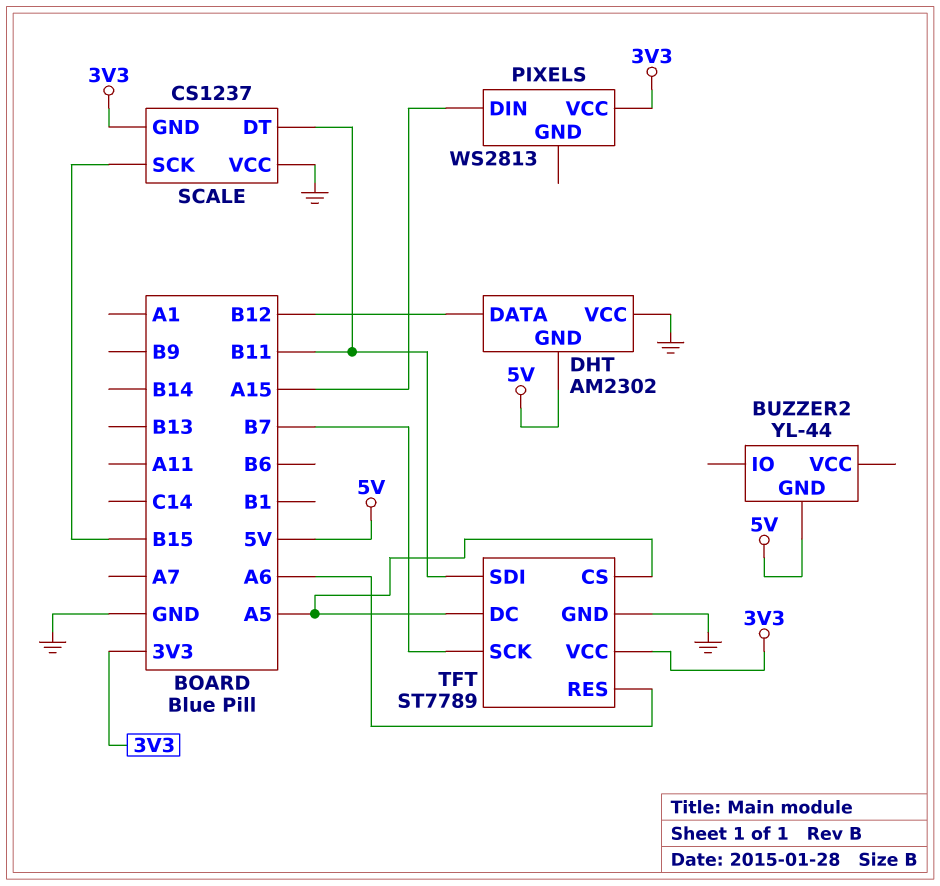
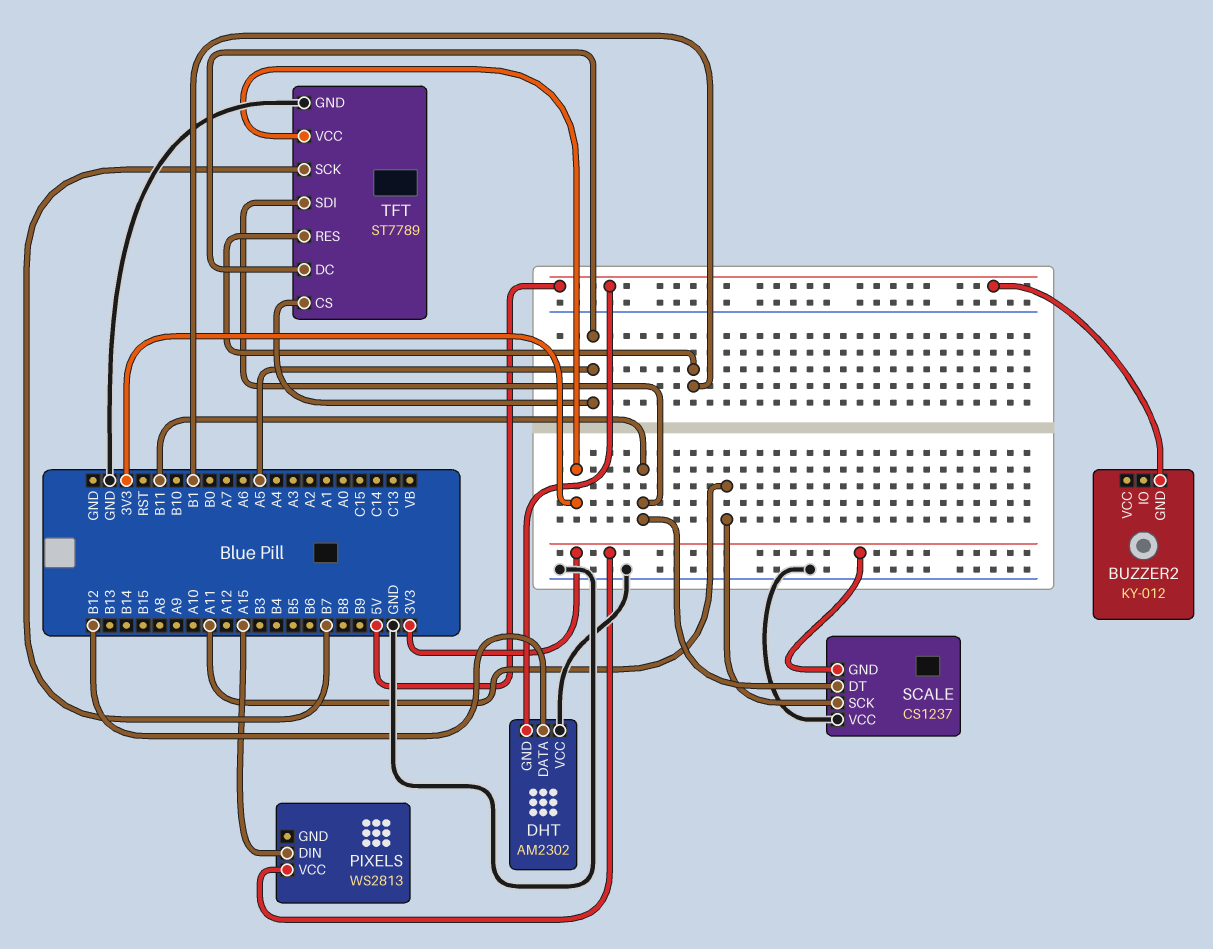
BUZZER2: YL-44 -> KY-012
SCALE pin SCK: B15 -> A11
TFT pin RES: A6 -> B1

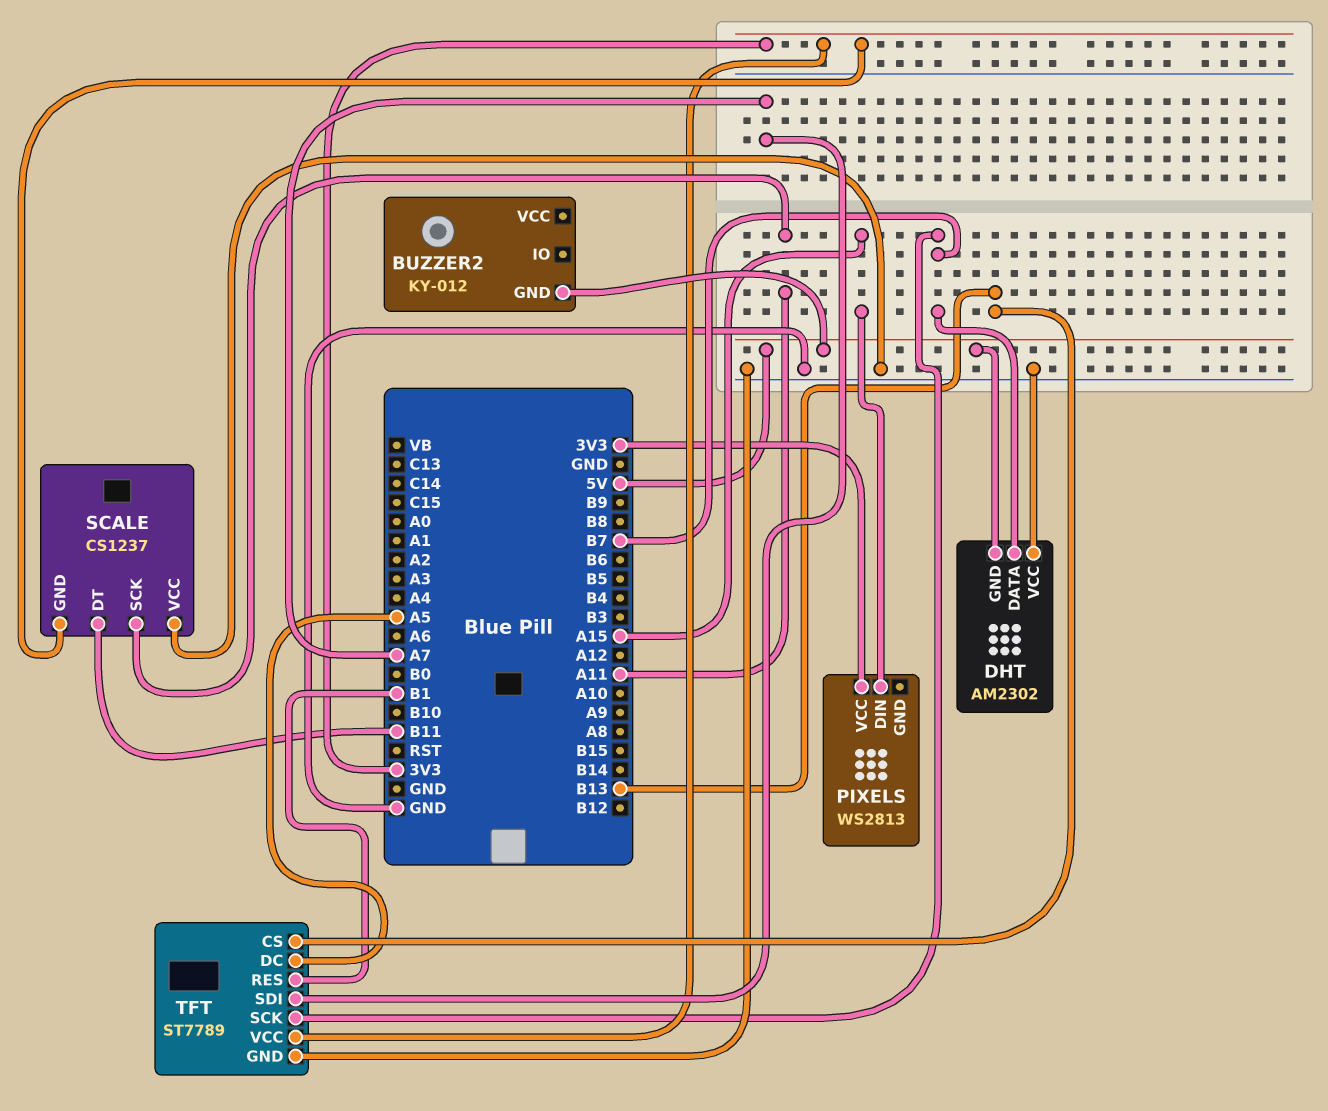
DHT pin DATA: B12 -> B7
TFT pin CS: A5 -> B13
TFT pin SDI: B11 -> A7

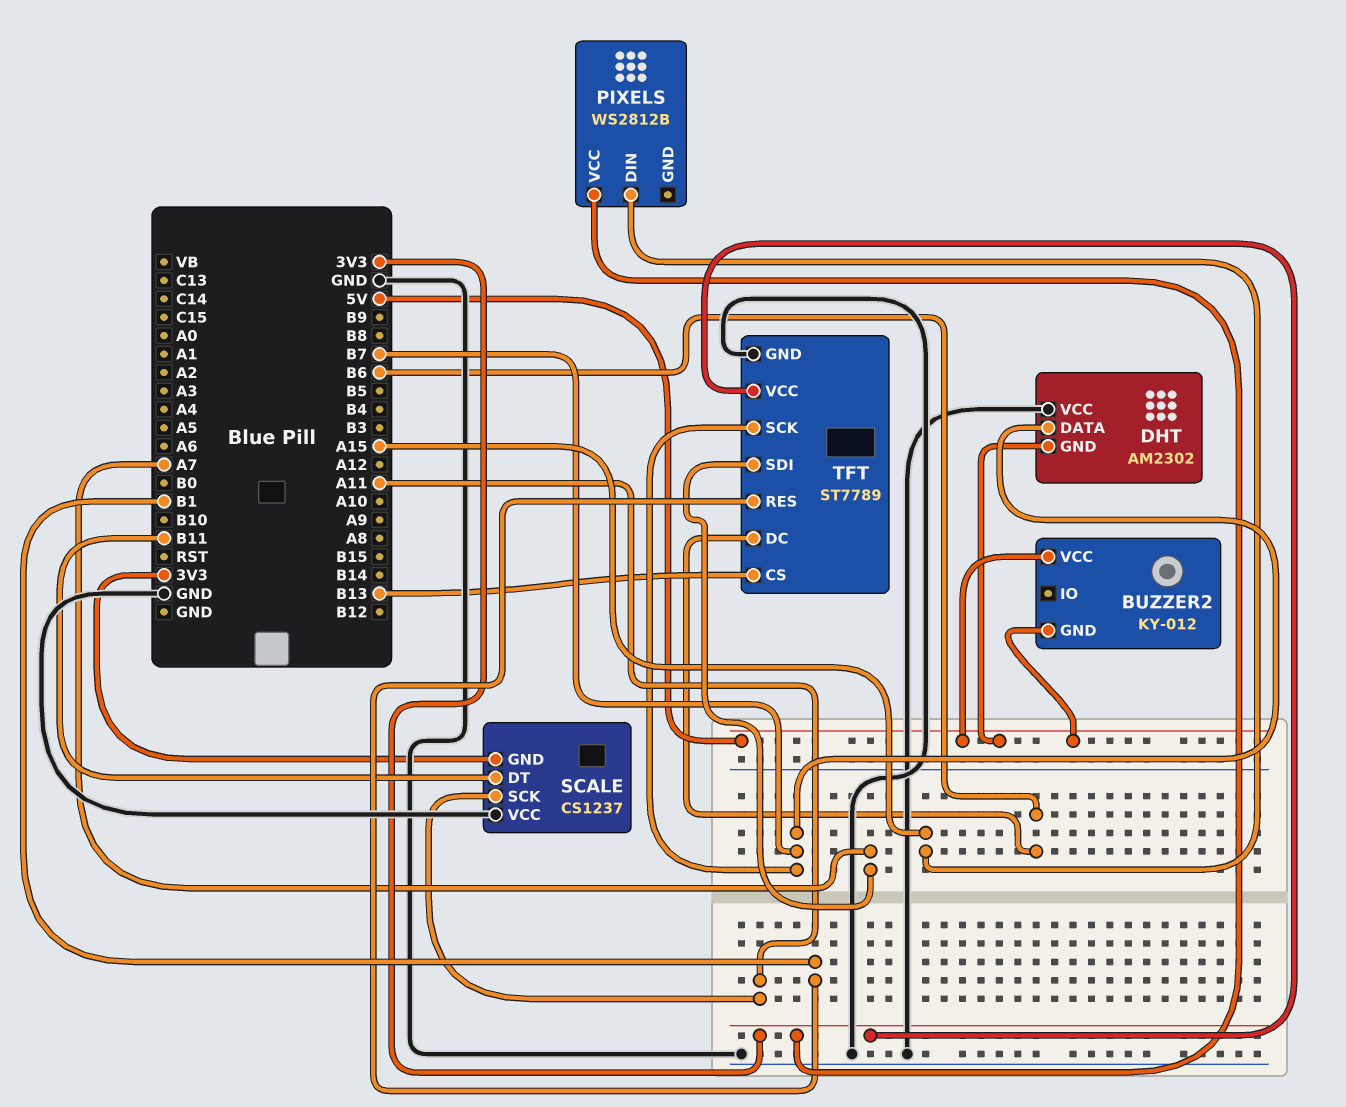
BUZZER2 pin VCC: none -> 5V
PIXELS: WS2813 -> WS2812B
TFT pin DC: A5 -> B6

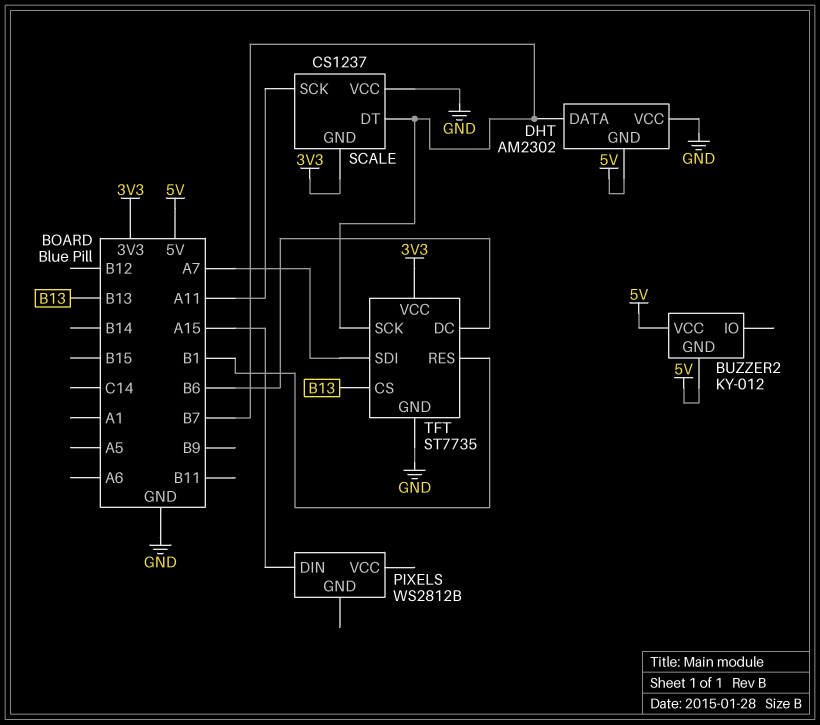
PIXELS pin VCC: 3V3 -> none
SCALE pin DT: B11 -> B7
TFT: ST7789 -> ST7735

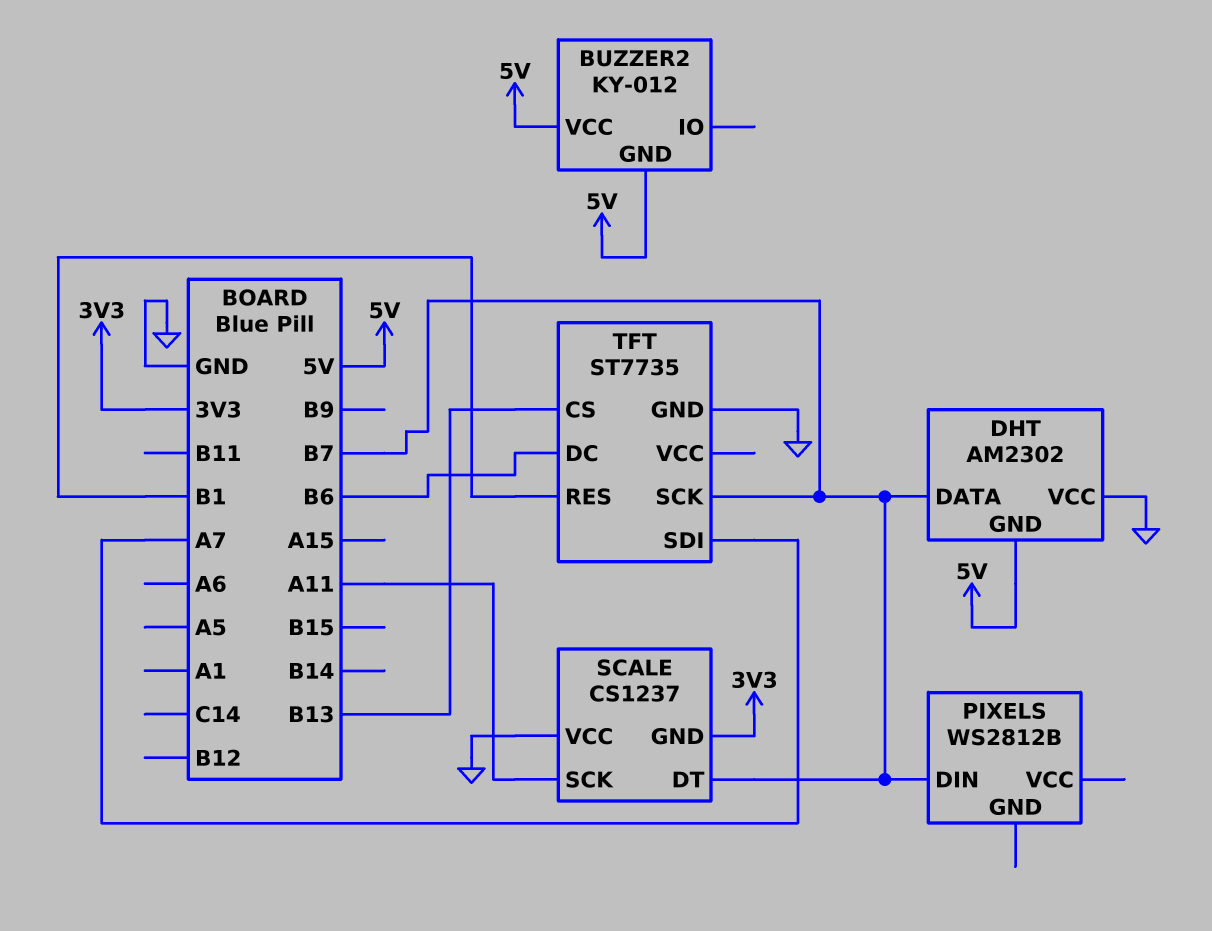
PIXELS pin DIN: A15 -> B7
TFT pin VCC: 3V3 -> none

